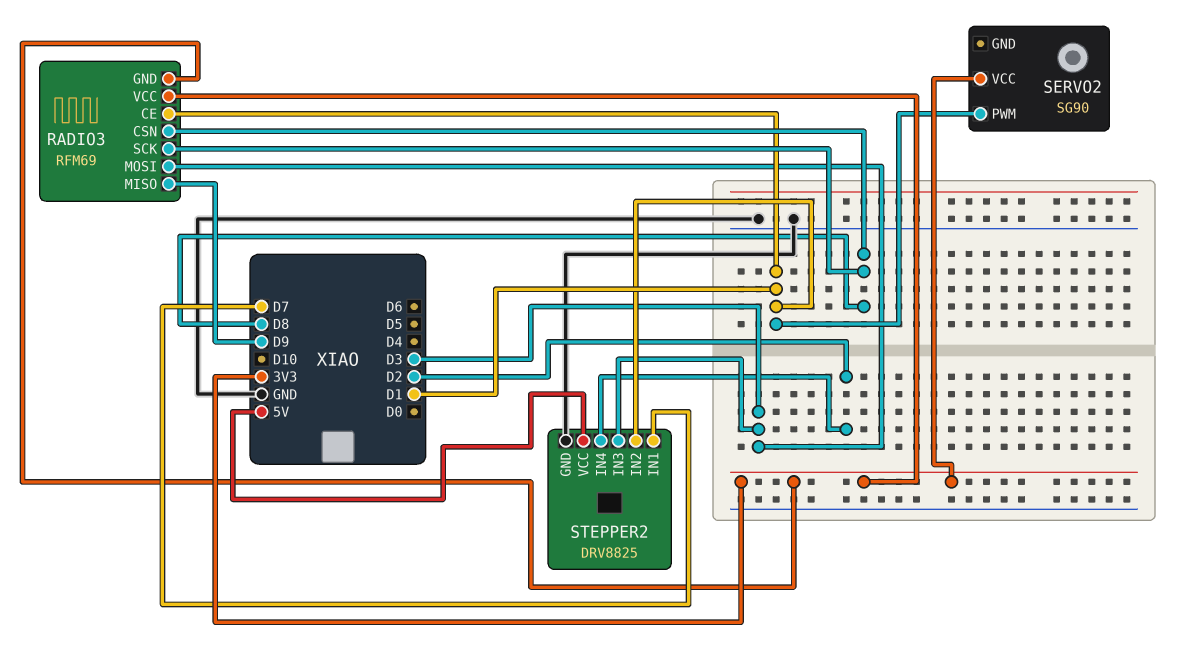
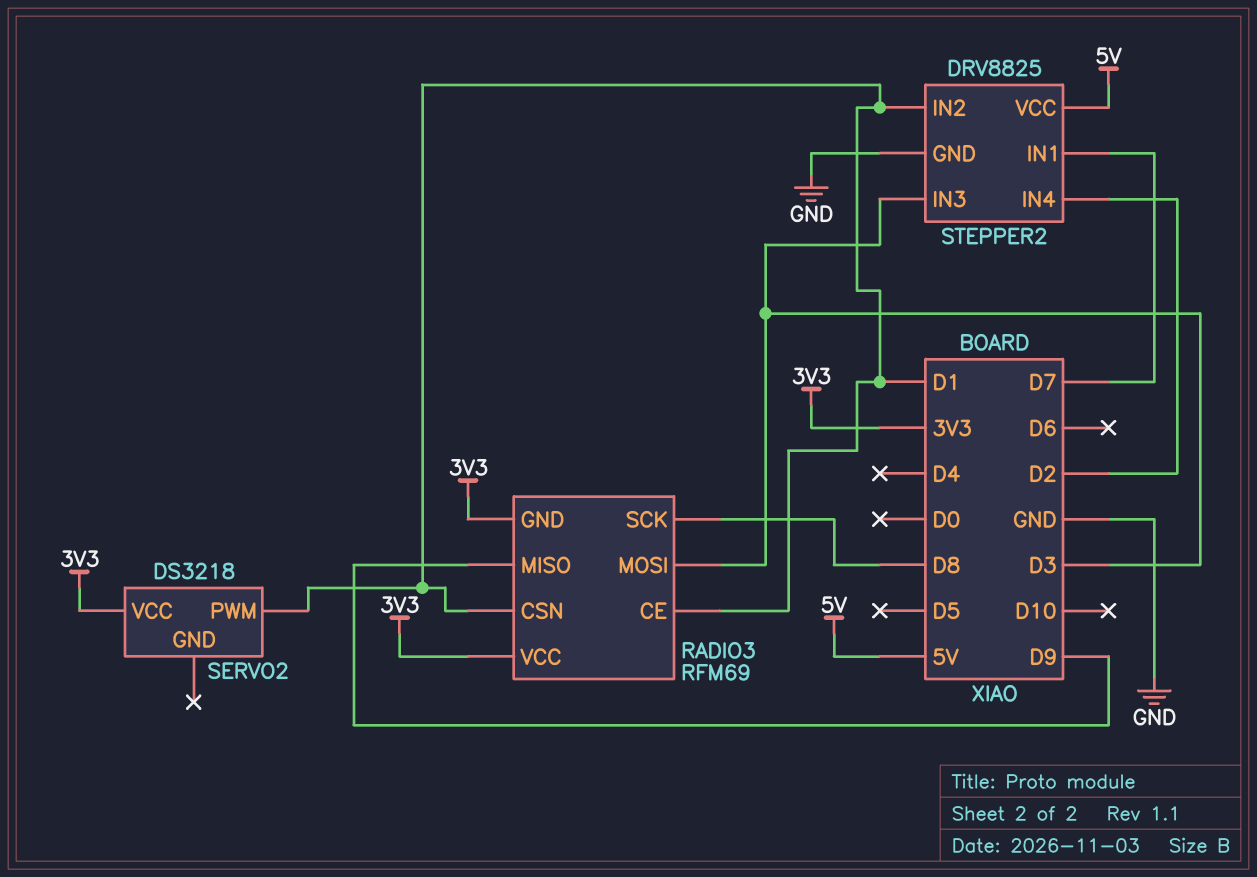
RADIO3 pin CSN: D8 -> D1
SERVO2: SG90 -> DS3218

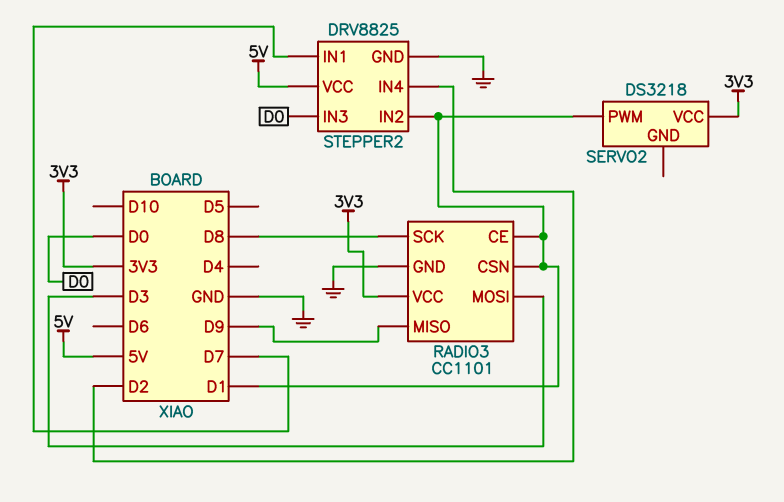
RADIO3: RFM69 -> CC1101
RADIO3 pin GND: 3V3 -> GND
STEPPER2 pin IN3: D3 -> D0

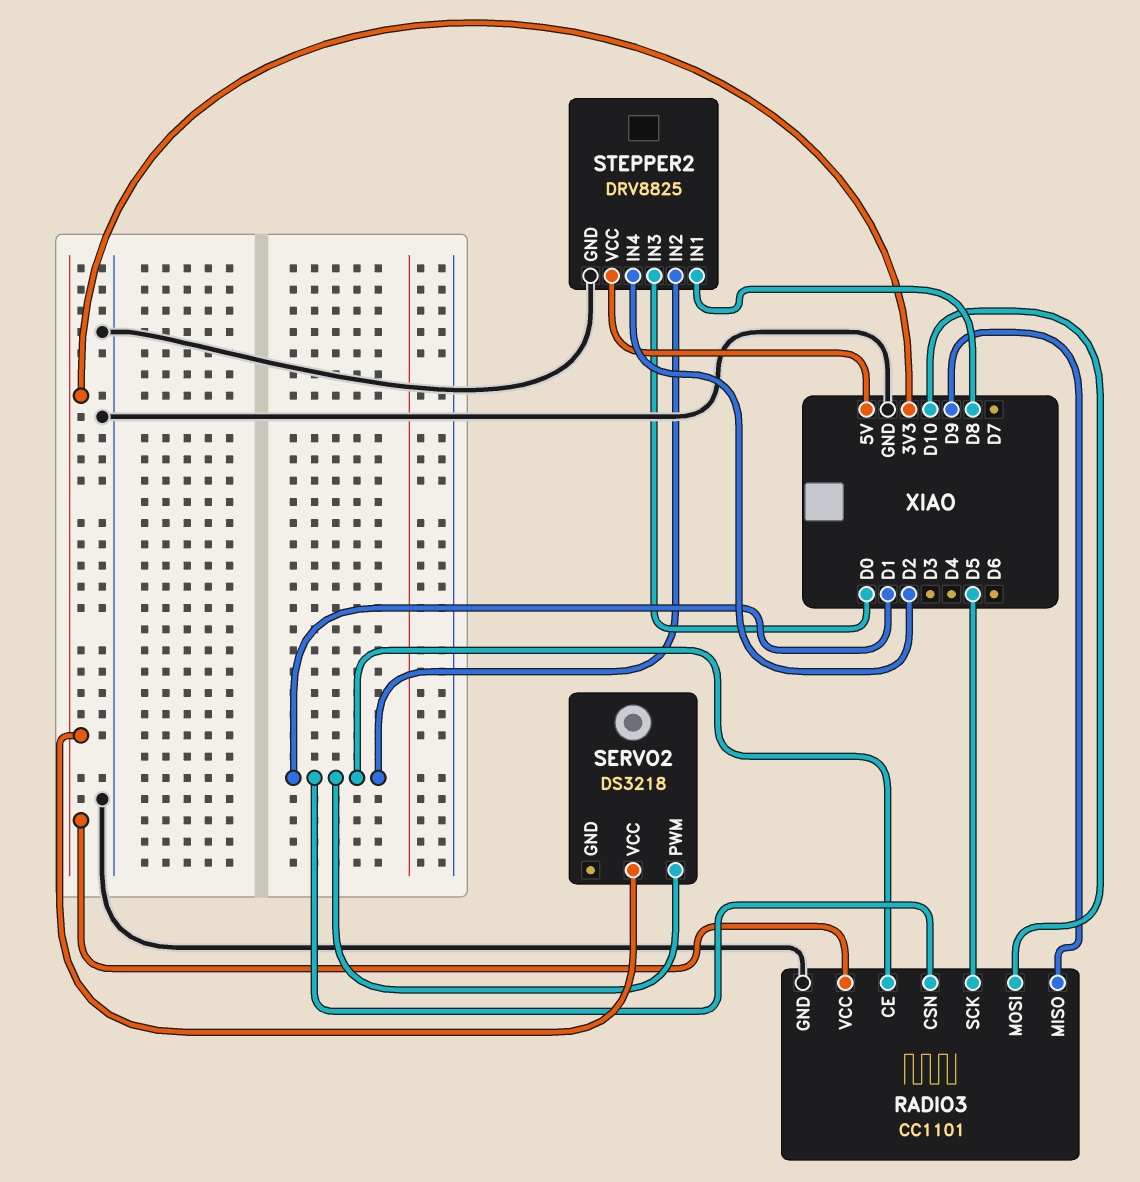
RADIO3 pin MOSI: D3 -> D10
RADIO3 pin SCK: D8 -> D5
STEPPER2 pin IN1: D7 -> D8

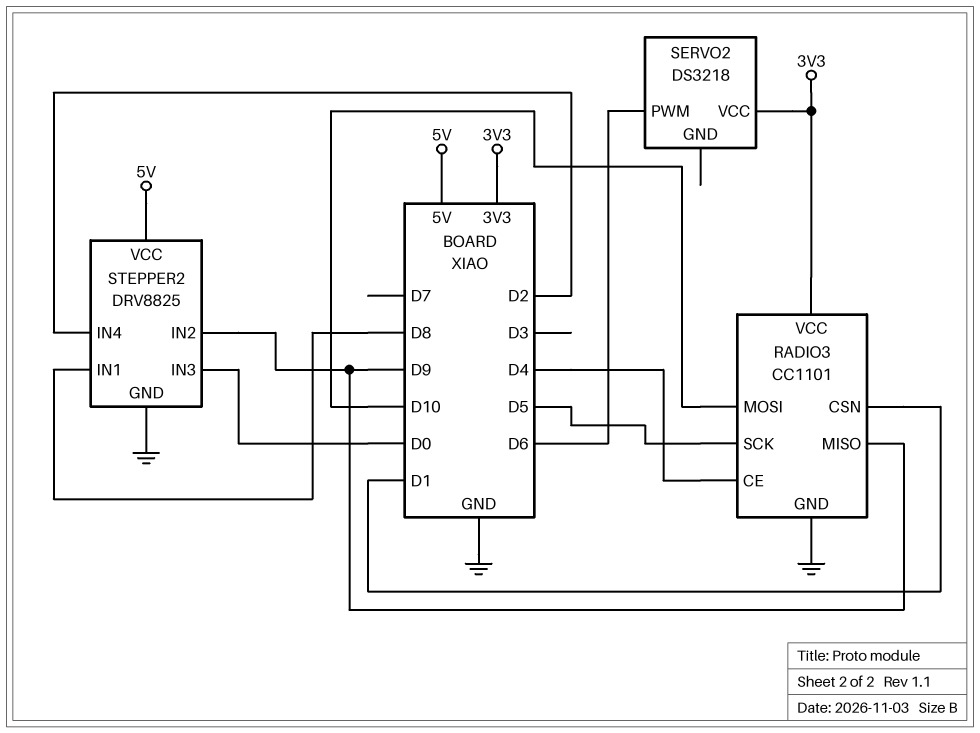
RADIO3 pin CE: D1 -> D4
SERVO2 pin PWM: D1 -> D6
STEPPER2 pin IN2: D1 -> D9

